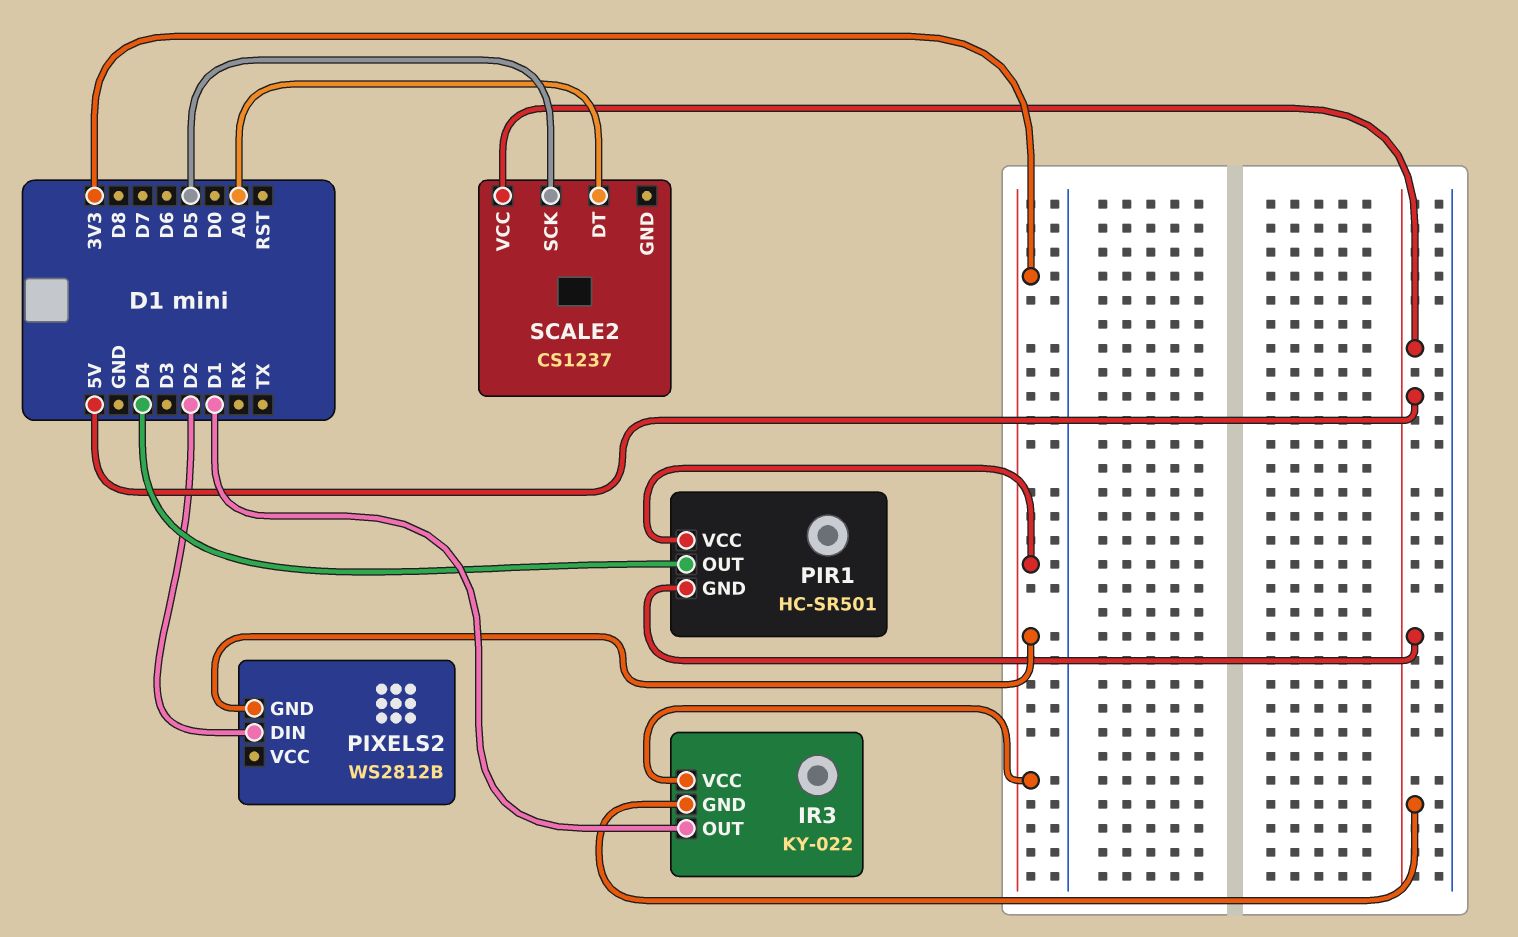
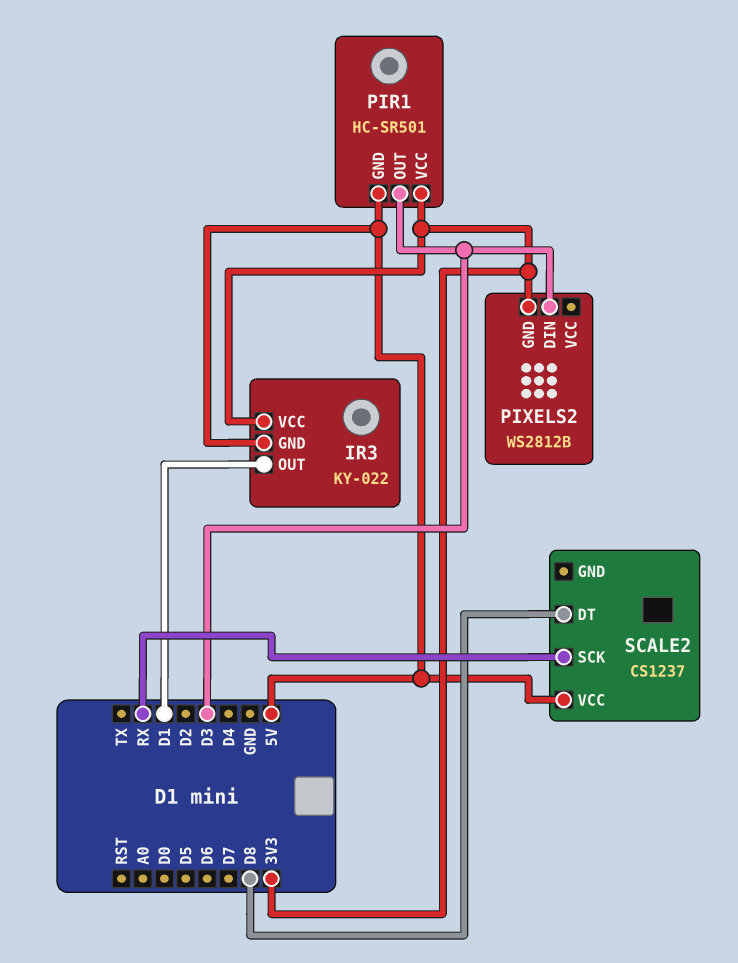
PIR1 pin OUT: D4 -> D3
PIXELS2 pin DIN: D2 -> D3
SCALE2 pin DT: A0 -> D8
SCALE2 pin SCK: D5 -> RX

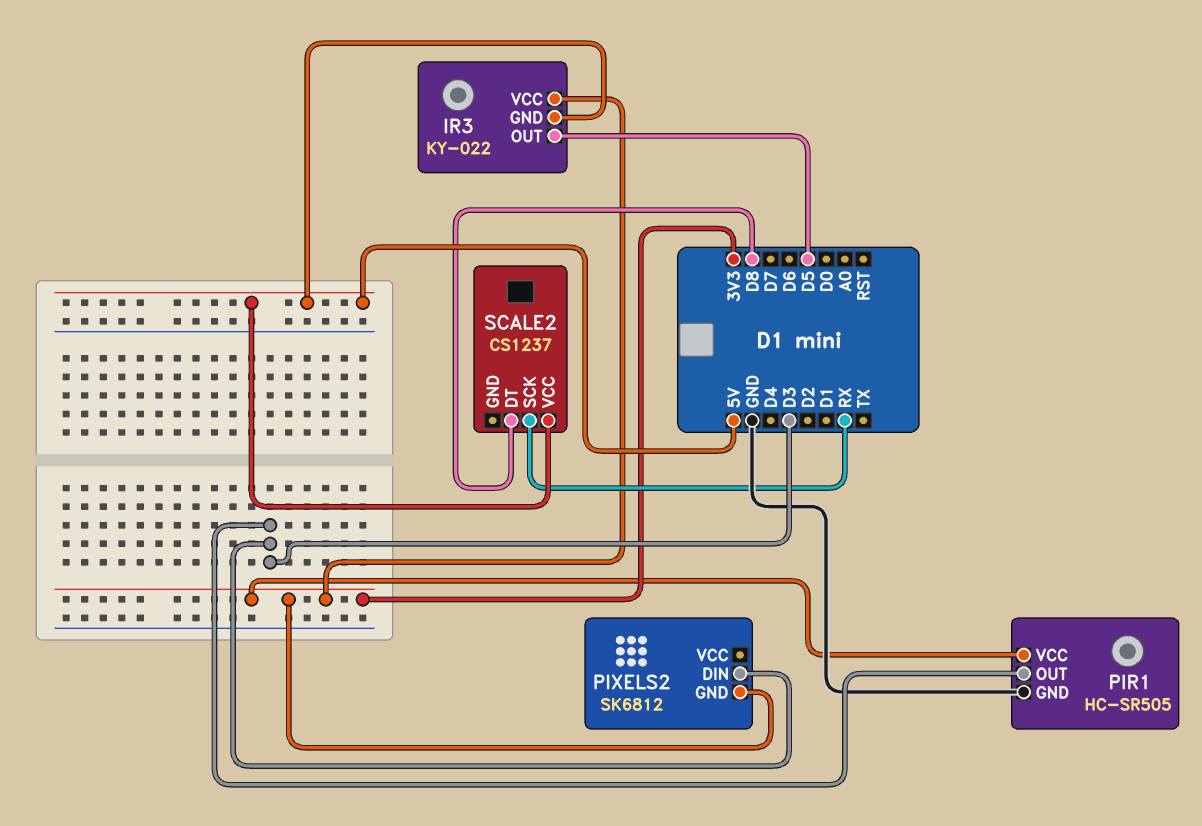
IR3 pin OUT: D1 -> D5
PIR1: HC-SR501 -> HC-SR505
PIR1 pin GND: 5V -> GND
PIXELS2: WS2812B -> SK6812

